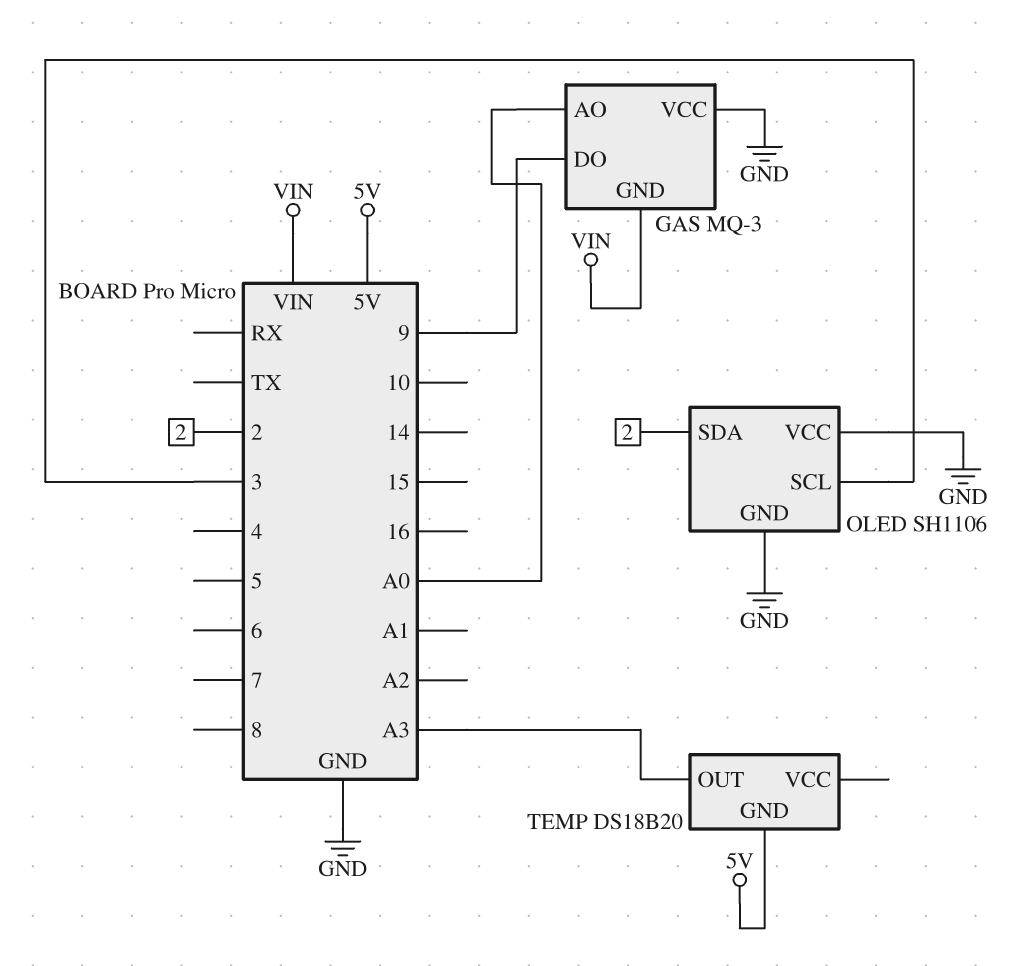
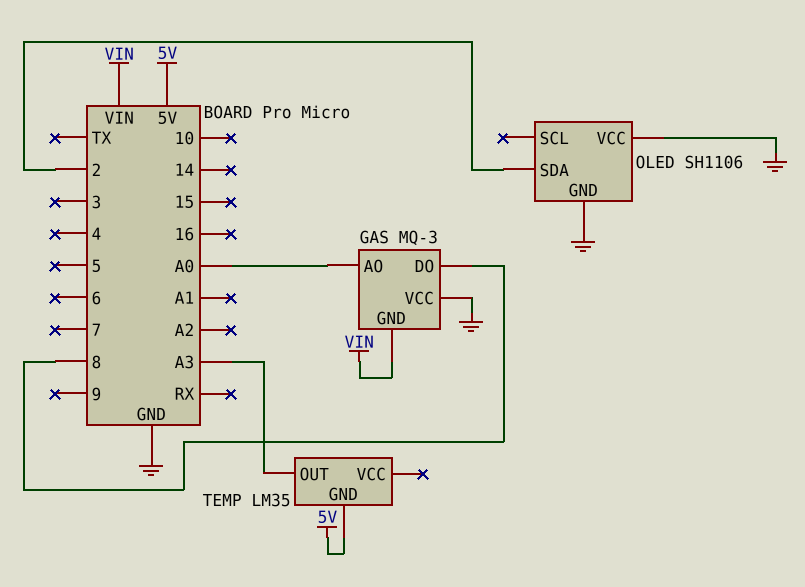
GAS pin DO: 9 -> 8
OLED pin SCL: 3 -> none
TEMP: DS18B20 -> LM35

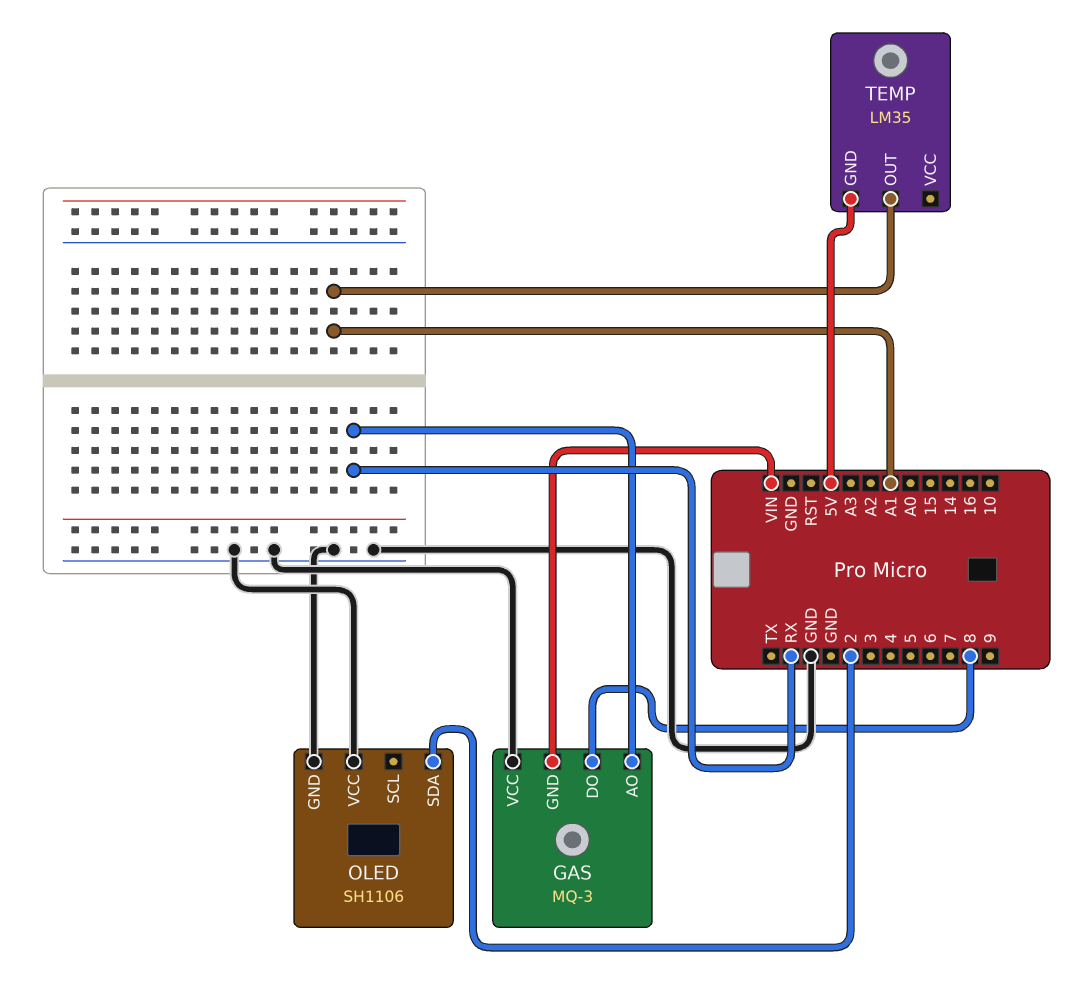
GAS pin AO: A0 -> RX
TEMP pin OUT: A3 -> A1

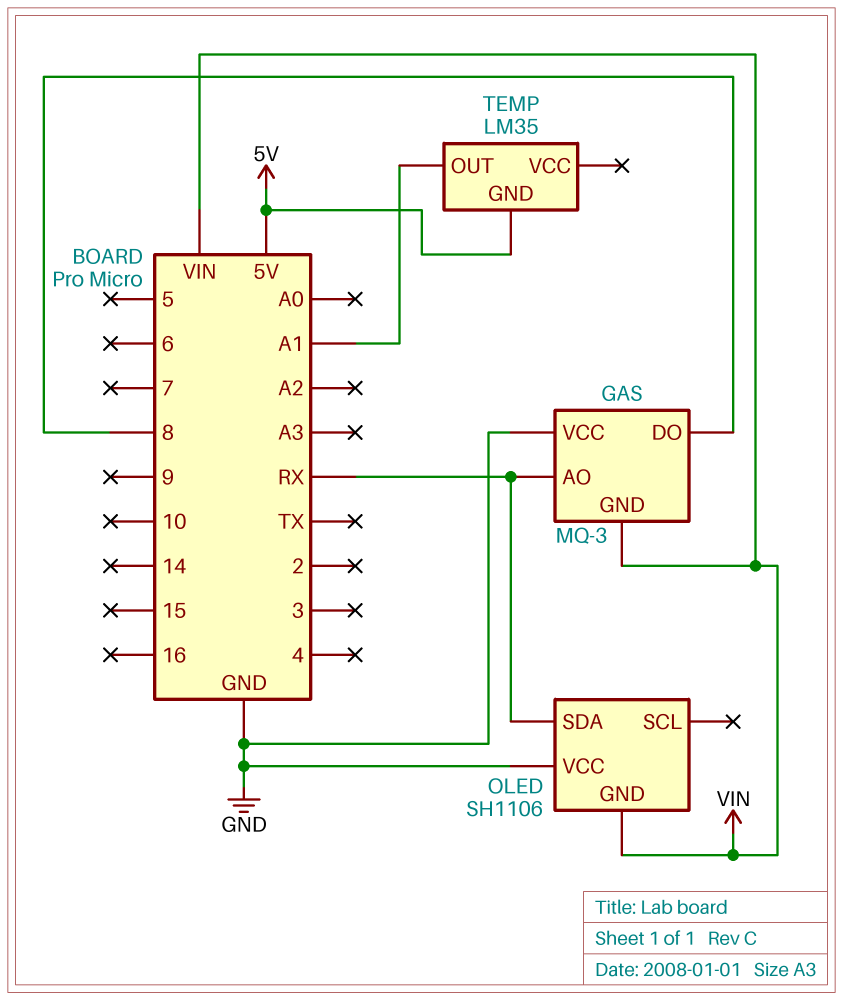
OLED pin GND: GND -> VIN
OLED pin SDA: 2 -> RX

